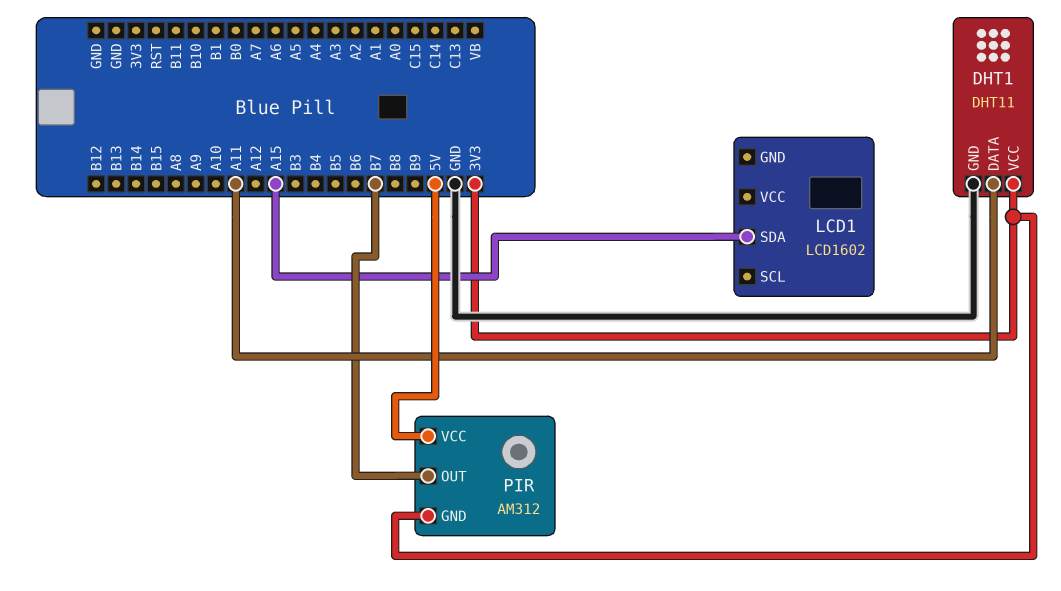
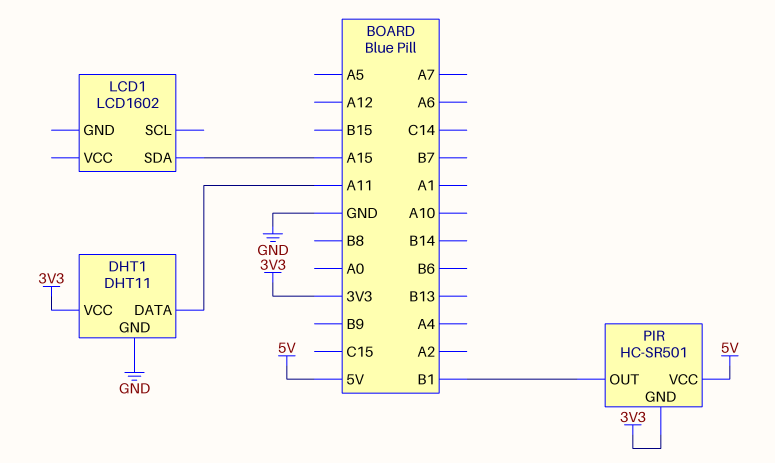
PIR: AM312 -> HC-SR501
PIR pin OUT: B7 -> B1

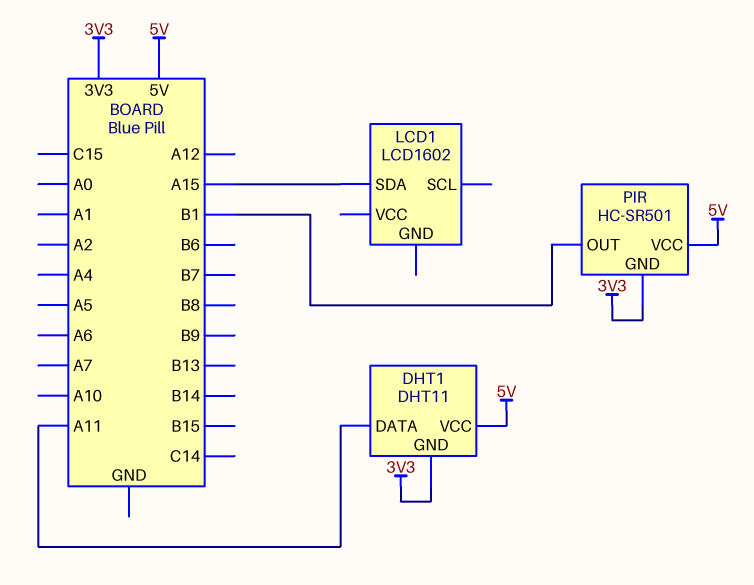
DHT1 pin GND: GND -> 3V3
DHT1 pin VCC: 3V3 -> 5V

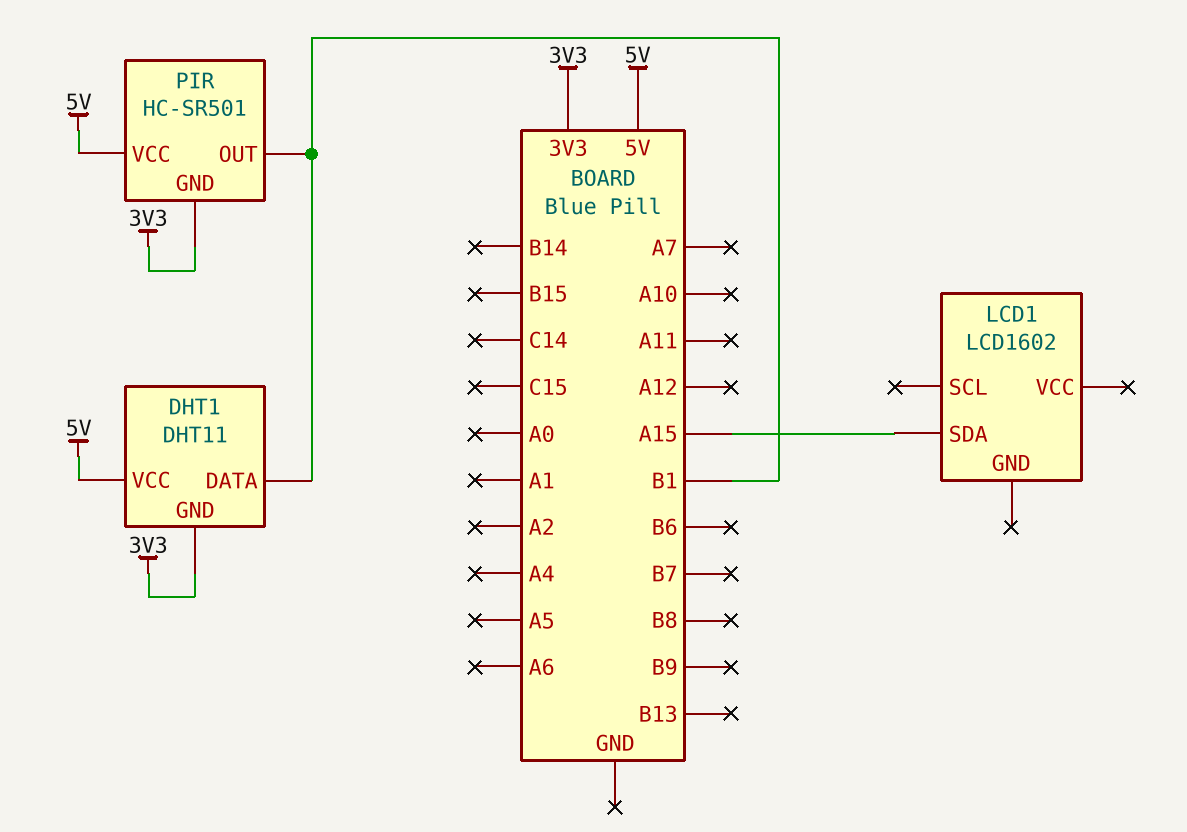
DHT1 pin DATA: A11 -> B1

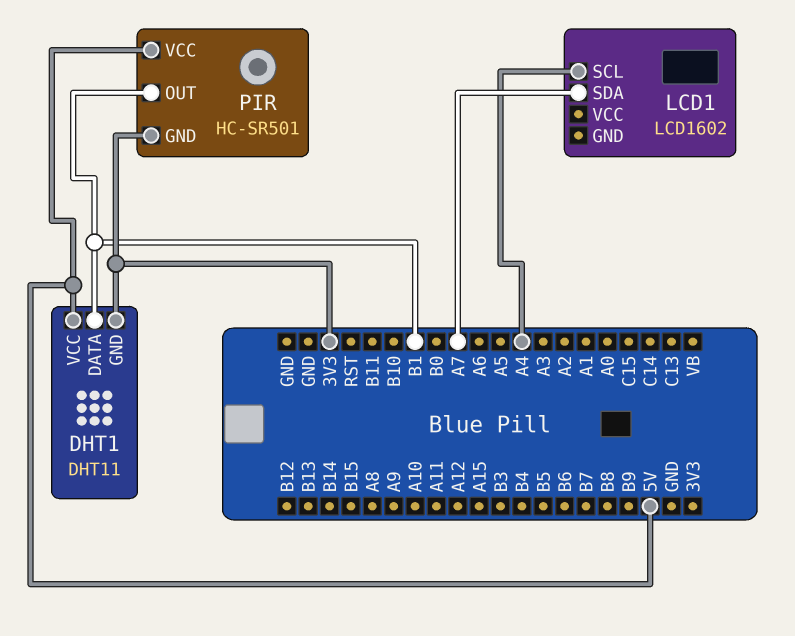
LCD1 pin SCL: none -> A4
LCD1 pin SDA: A15 -> A7

